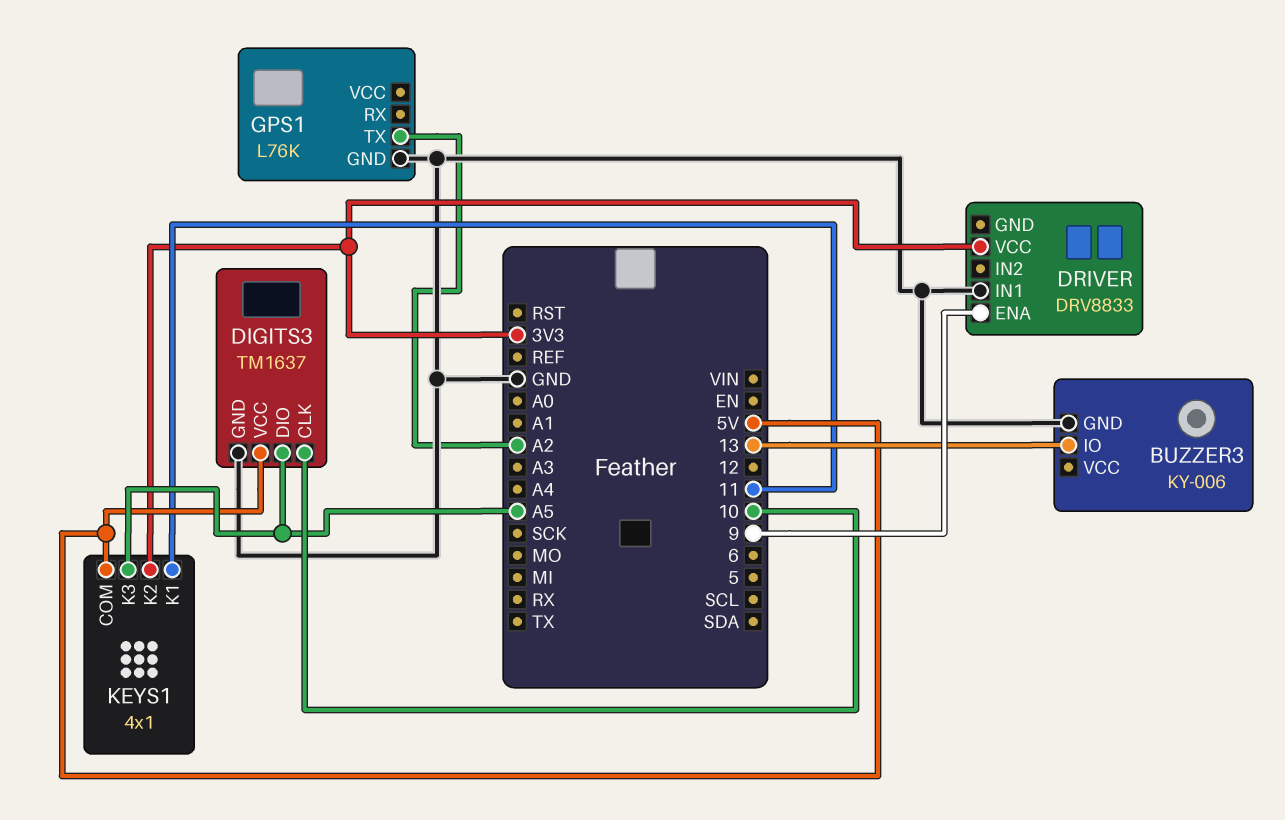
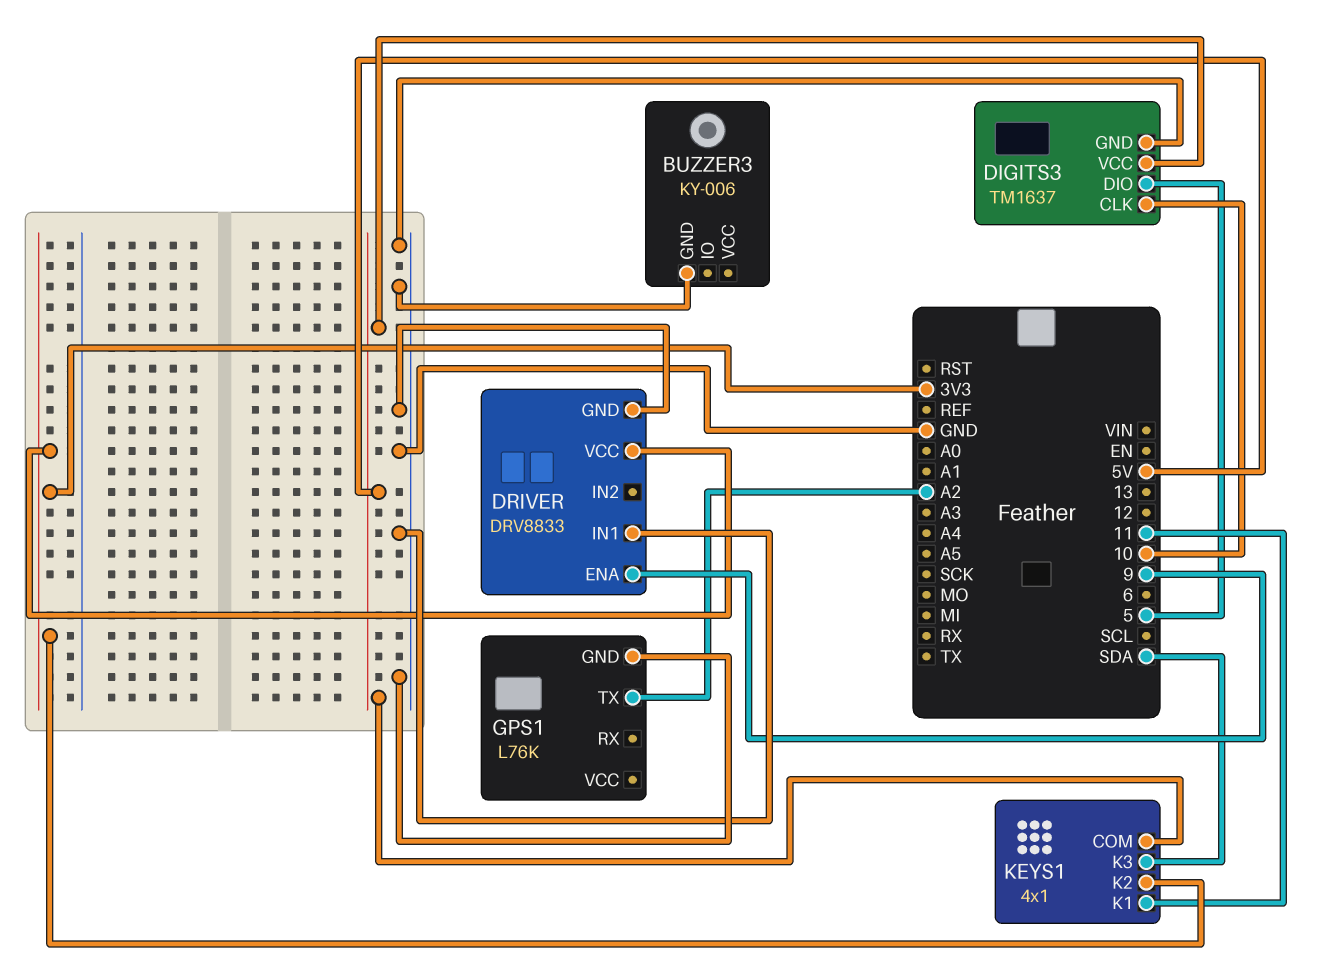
BUZZER3 pin IO: 13 -> none
DIGITS3 pin DIO: A5 -> 5
DRIVER pin GND: none -> GND
KEYS1 pin K3: A5 -> SDA

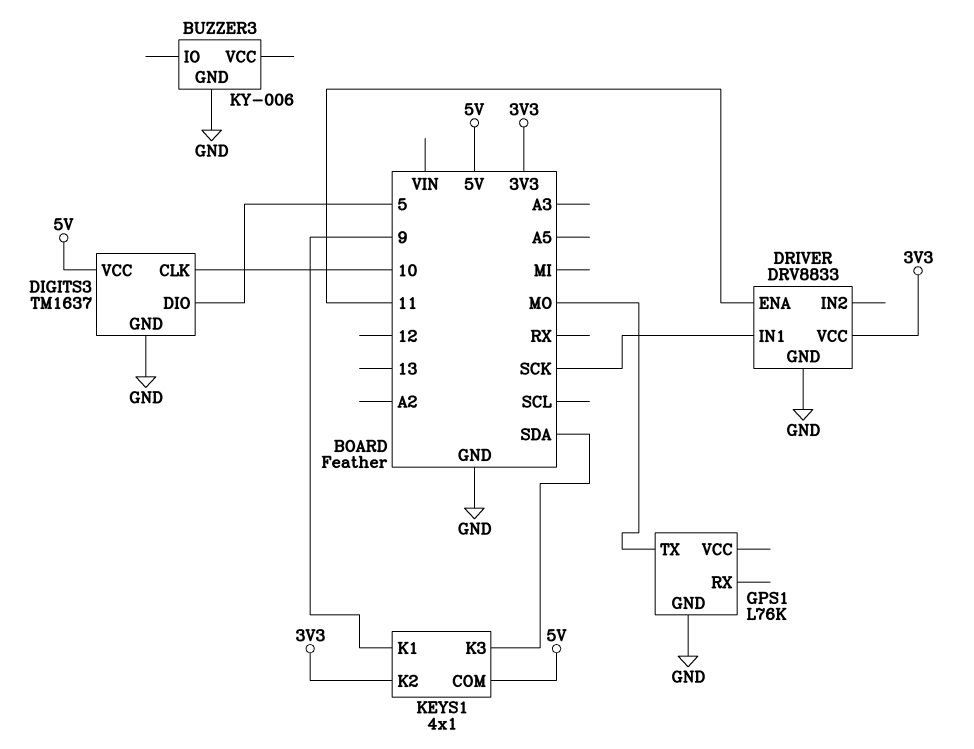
DRIVER pin ENA: 9 -> 11
DRIVER pin IN1: GND -> SCK
GPS1 pin TX: A2 -> MO
KEYS1 pin K1: 11 -> 9

